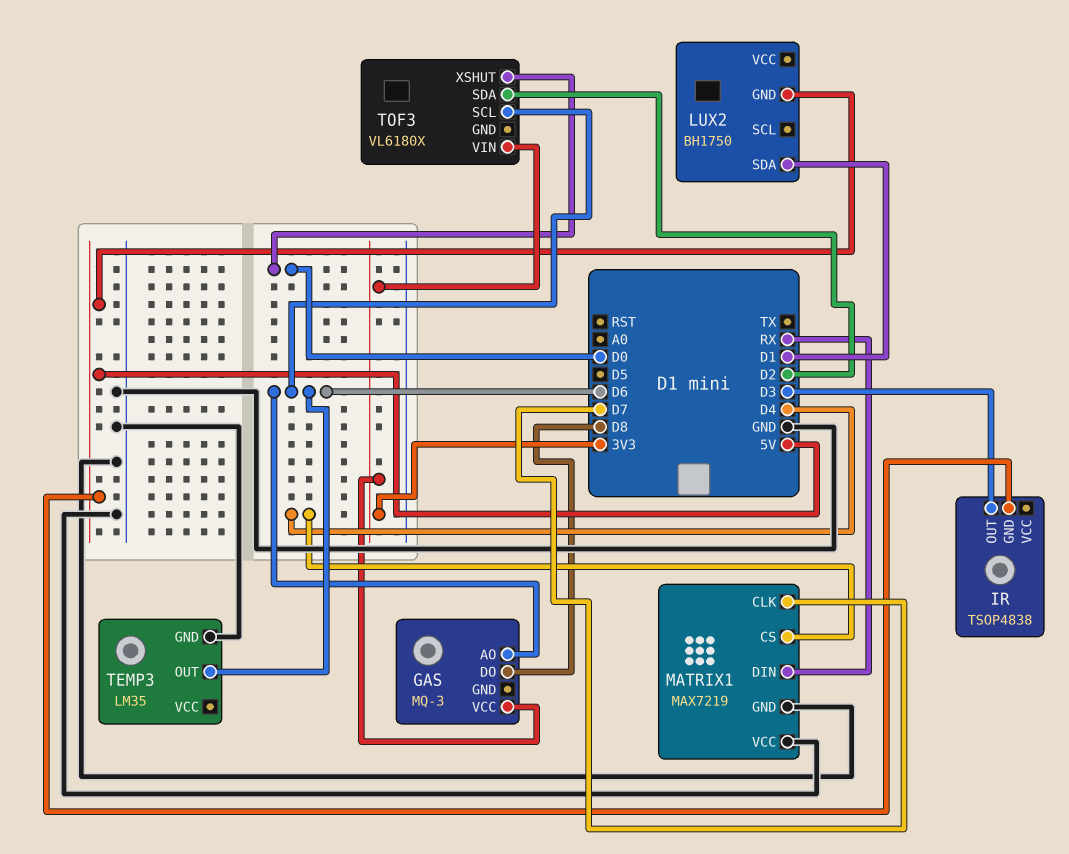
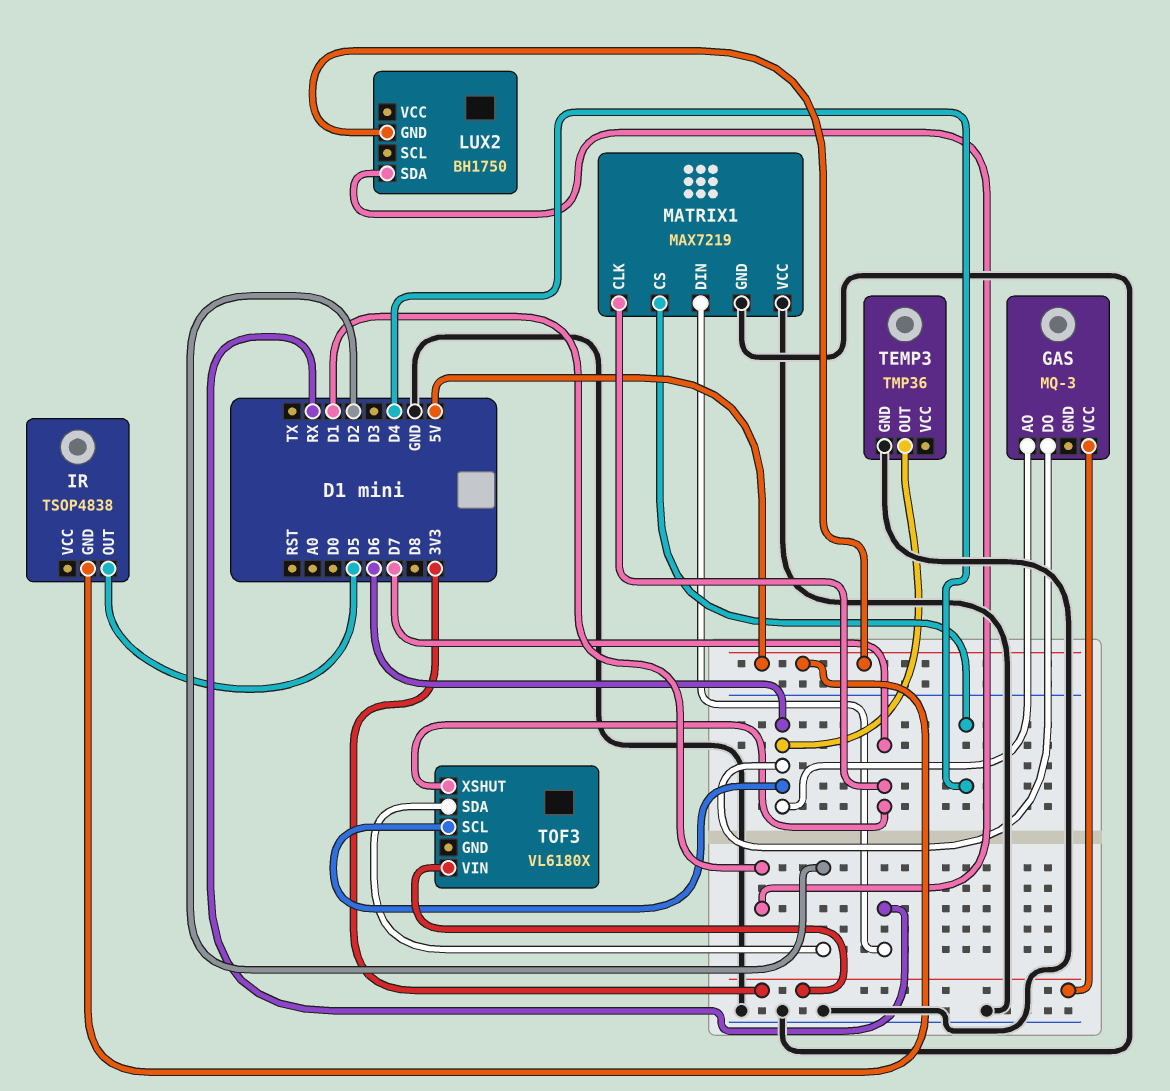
GAS pin DO: D8 -> D6
IR pin OUT: D3 -> D5
TEMP3: LM35 -> TMP36
TOF3 pin XSHUT: D0 -> D7

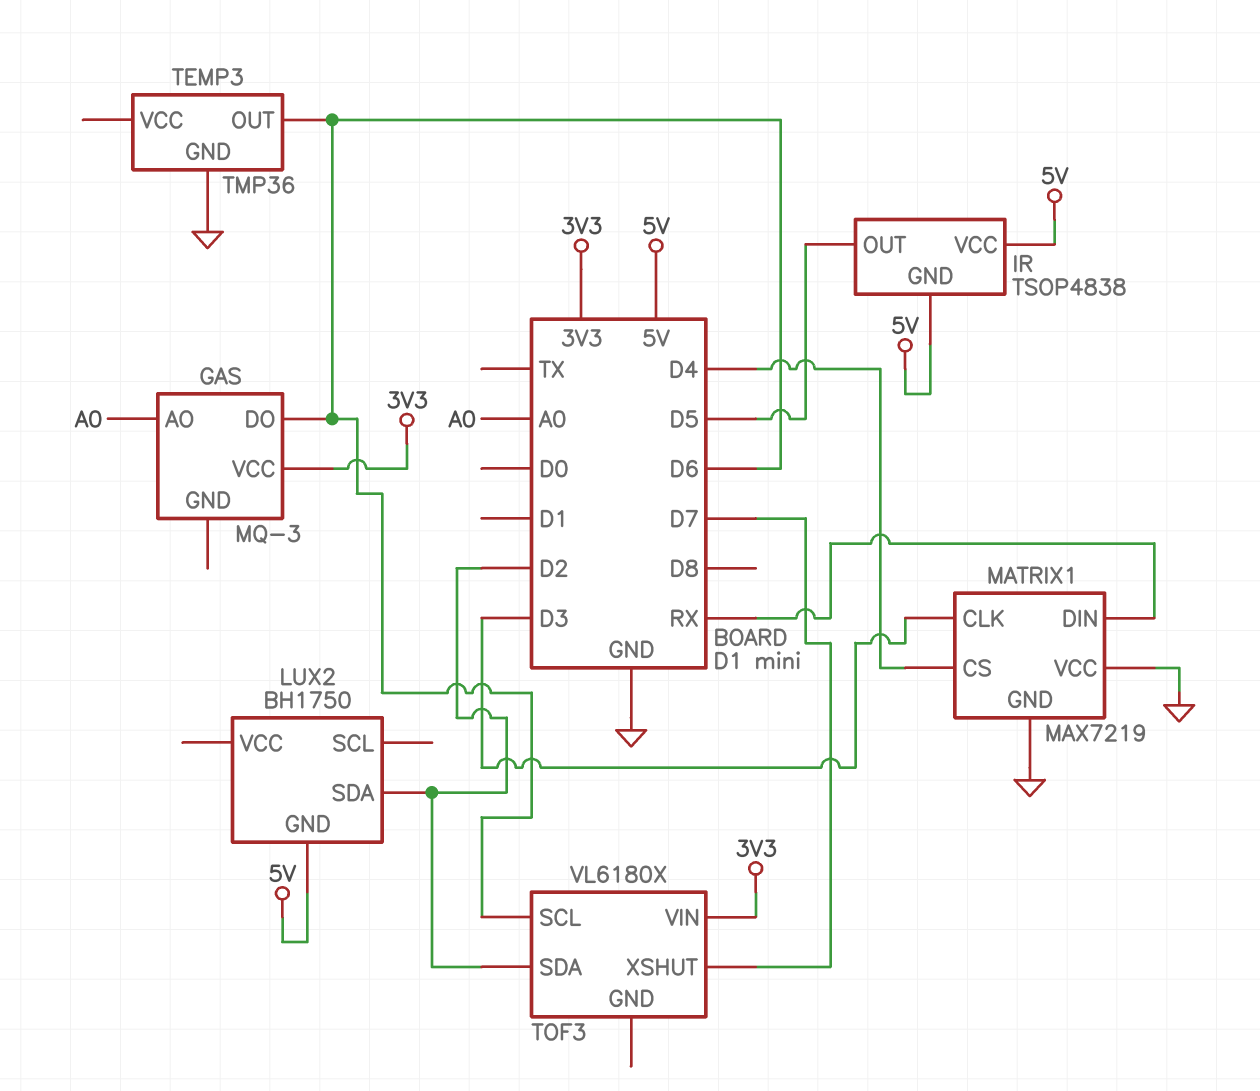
GAS pin AO: D6 -> A0
IR pin VCC: none -> 5V
LUX2 pin SDA: D1 -> D2
MATRIX1 pin CLK: D7 -> D3

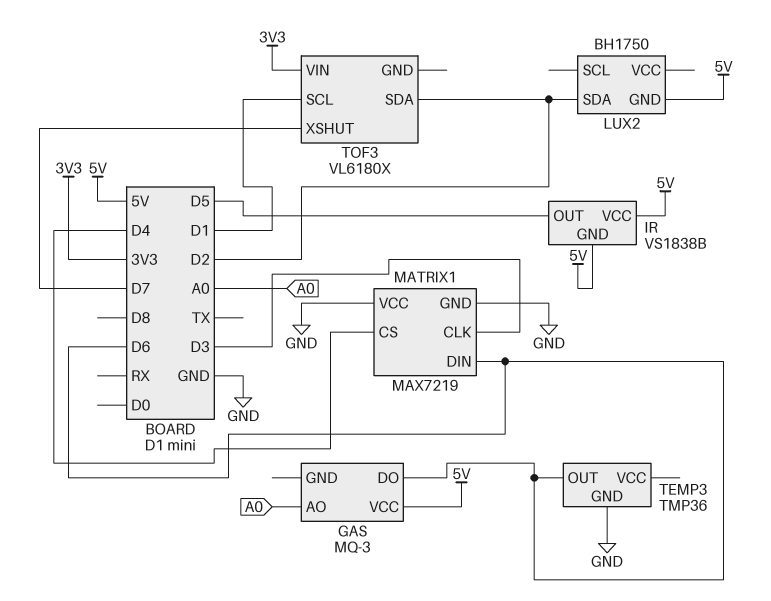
GAS pin VCC: 3V3 -> 5V
IR: TSOP4838 -> VS1838B
MATRIX1 pin DIN: RX -> D6
TOF3 pin SCL: D6 -> D1

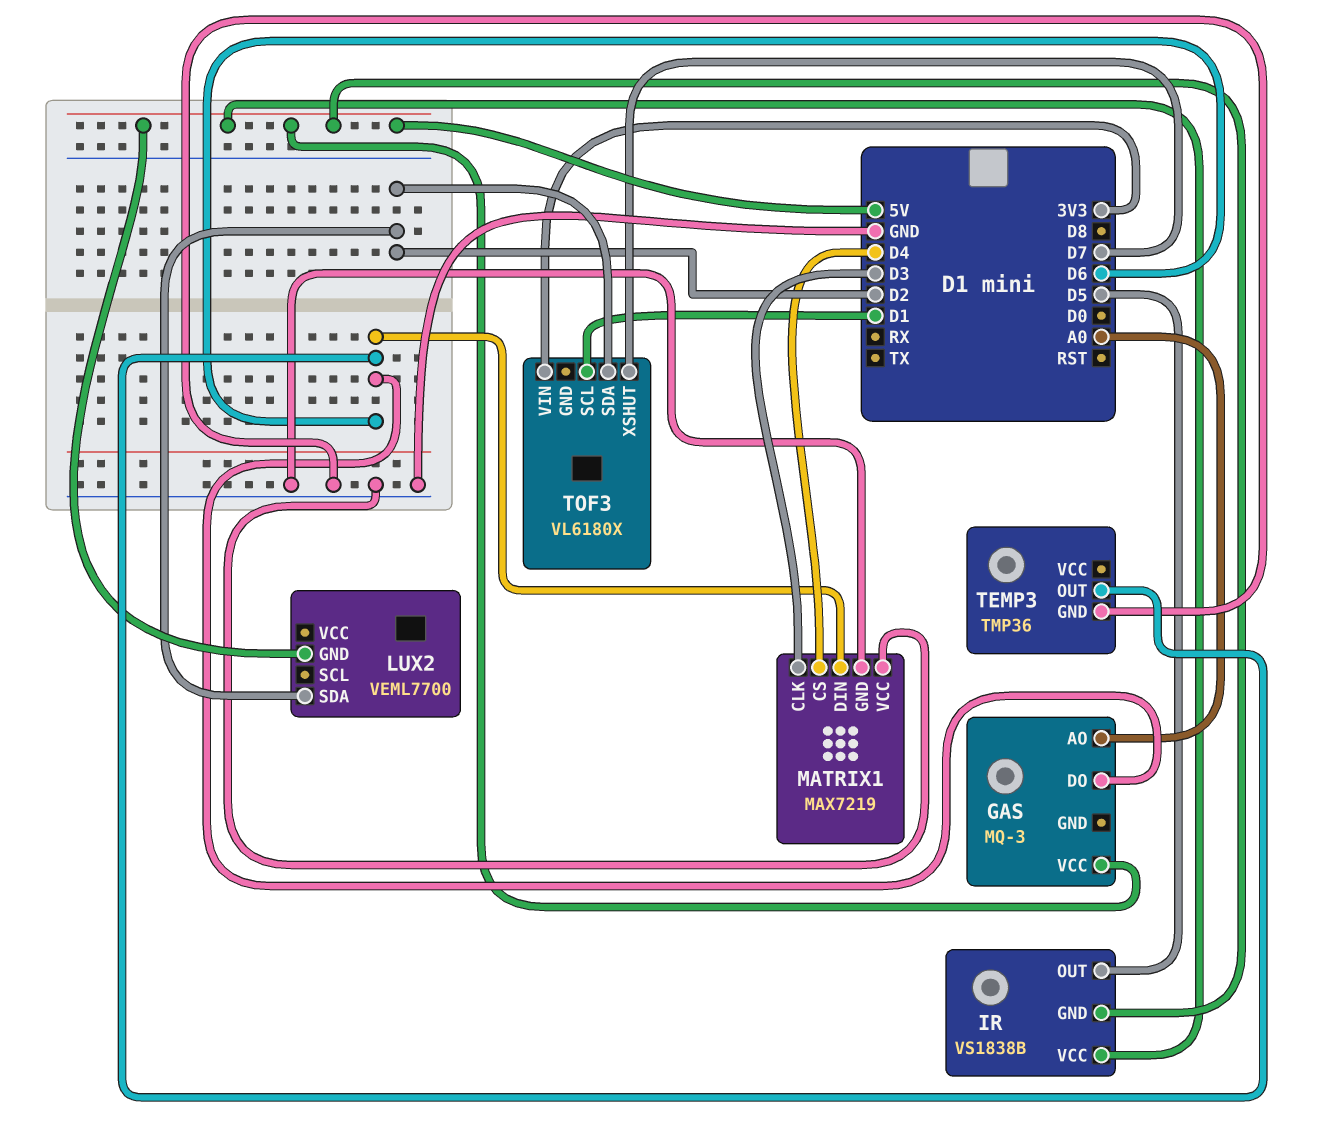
LUX2: BH1750 -> VEML7700

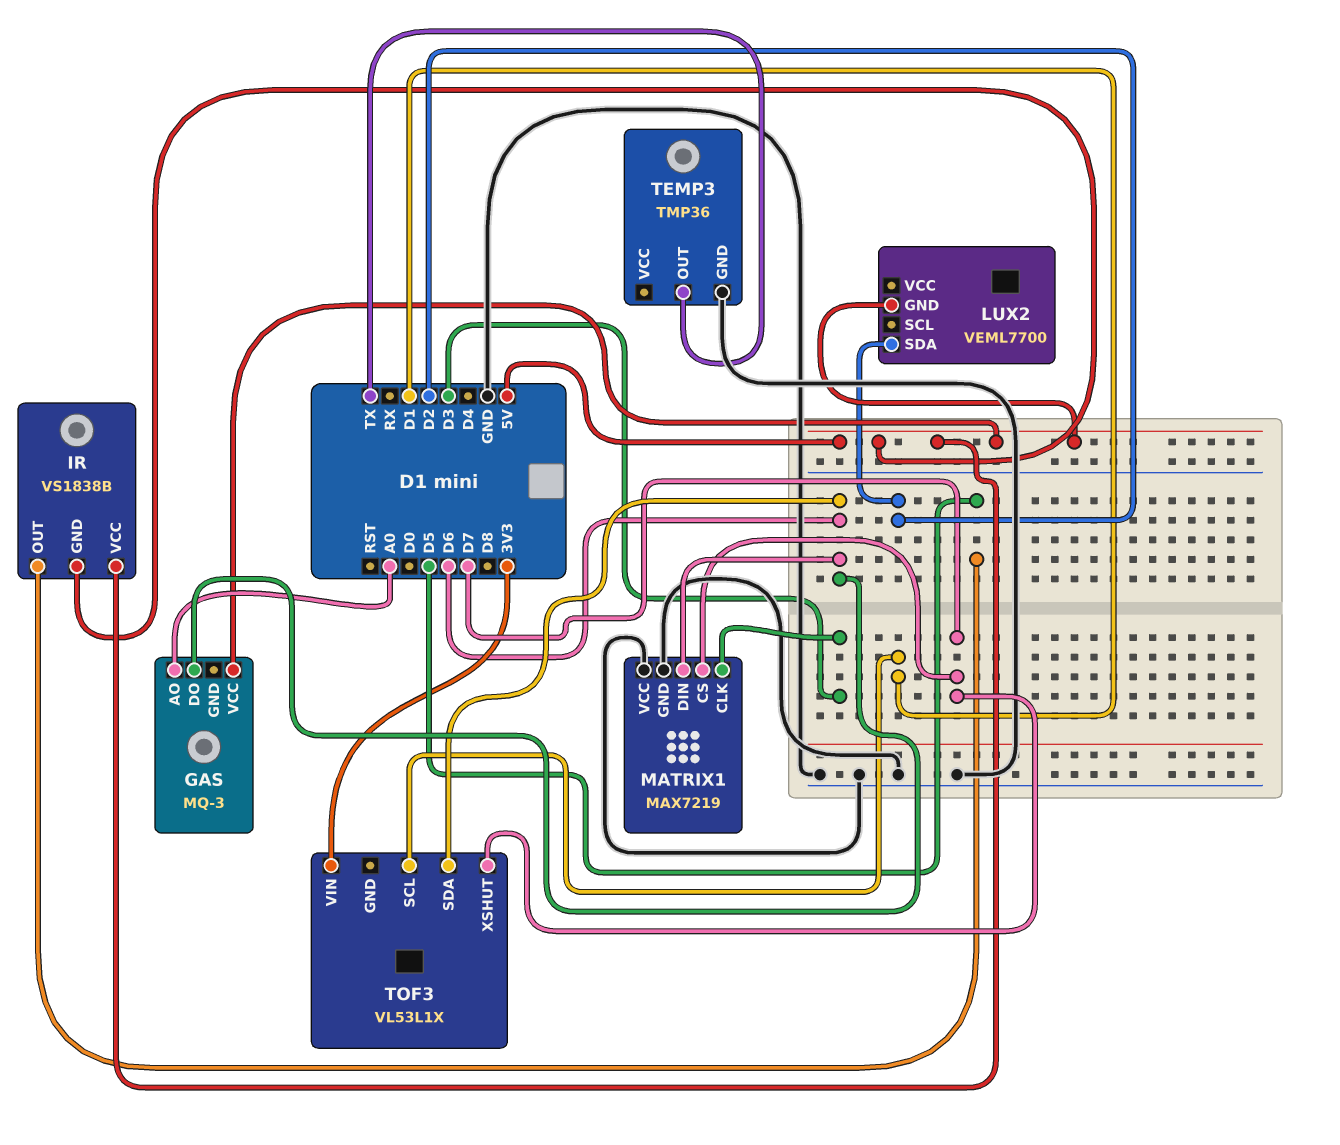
MATRIX1 pin CS: D4 -> D7
TEMP3 pin OUT: D6 -> TX
TOF3: VL6180X -> VL53L1X
TOF3 pin SDA: D2 -> D6

